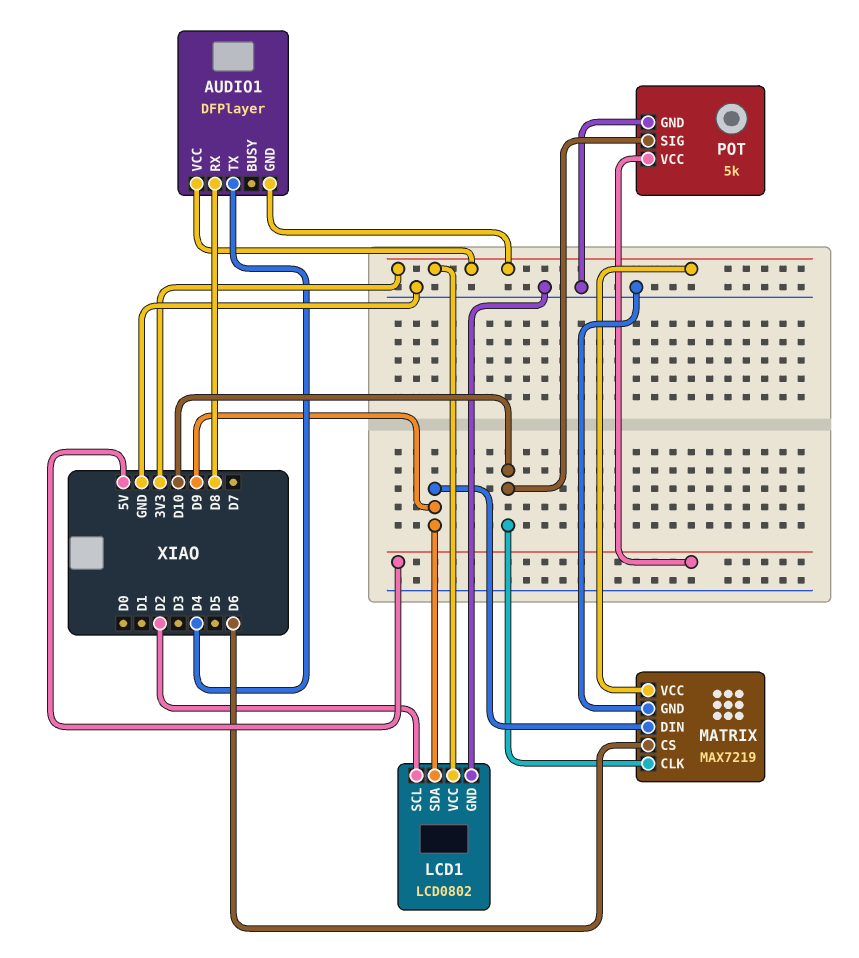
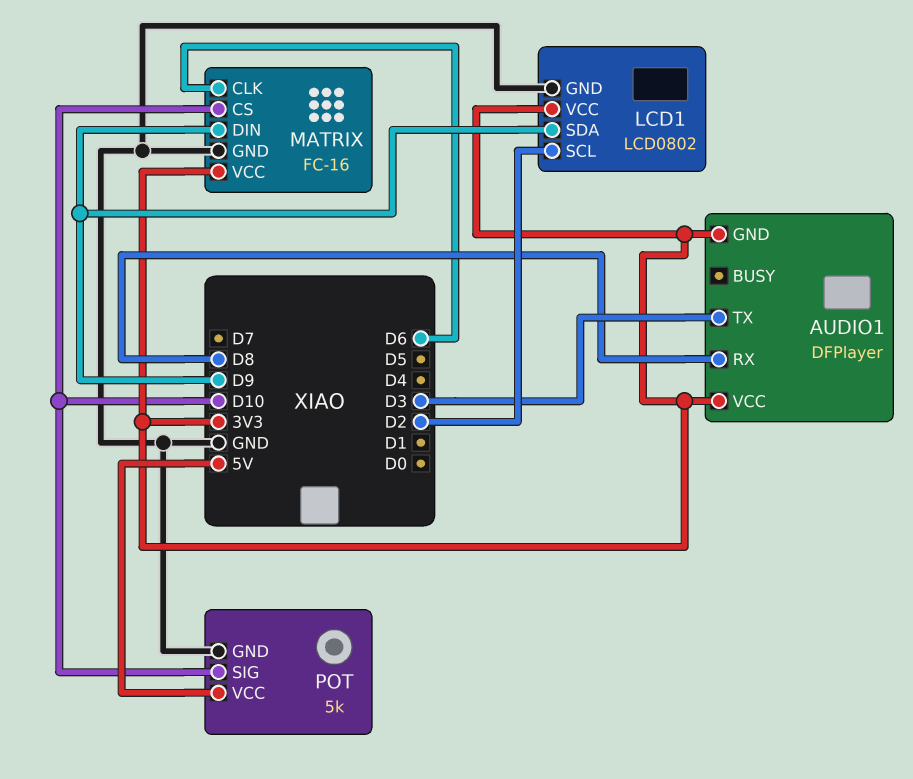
AUDIO1 pin TX: D4 -> D3
MATRIX: MAX7219 -> FC-16
MATRIX pin CLK: D10 -> D6
MATRIX pin CS: D6 -> D10

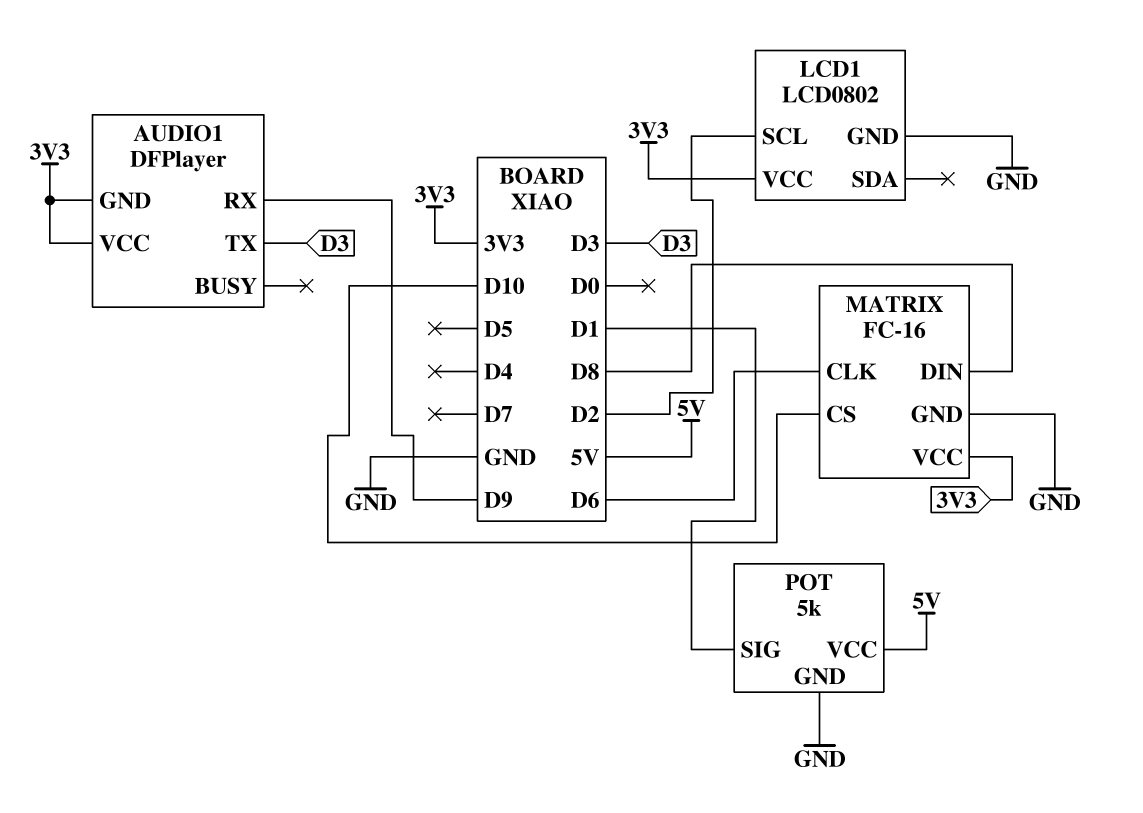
AUDIO1 pin RX: D8 -> D9
LCD1 pin SDA: D9 -> none
MATRIX pin DIN: D9 -> D8
POT pin SIG: D10 -> D1

